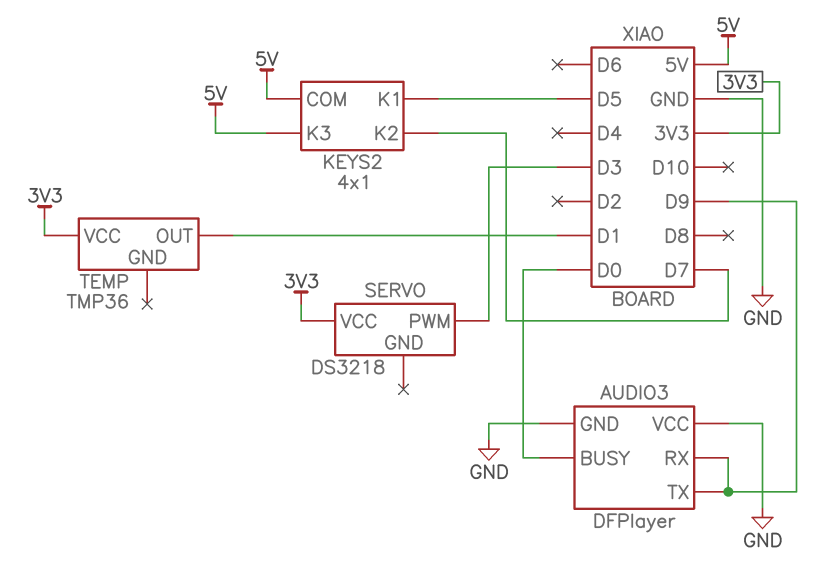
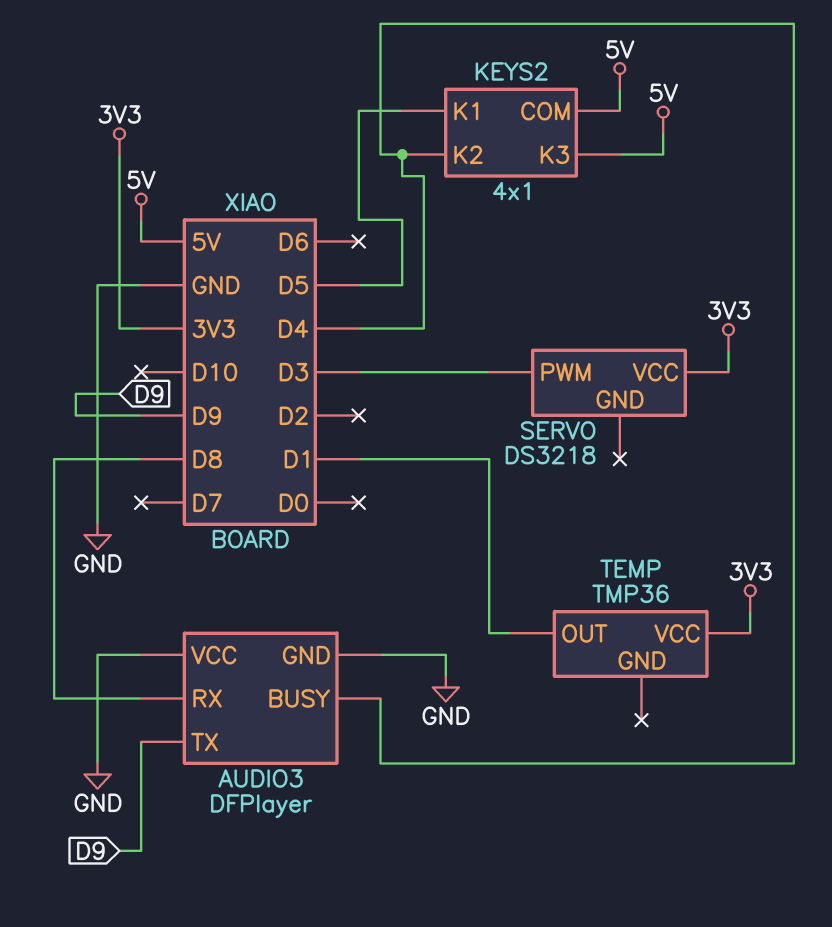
AUDIO3 pin BUSY: D0 -> D4
AUDIO3 pin RX: D9 -> D8
KEYS2 pin K2: D7 -> D4

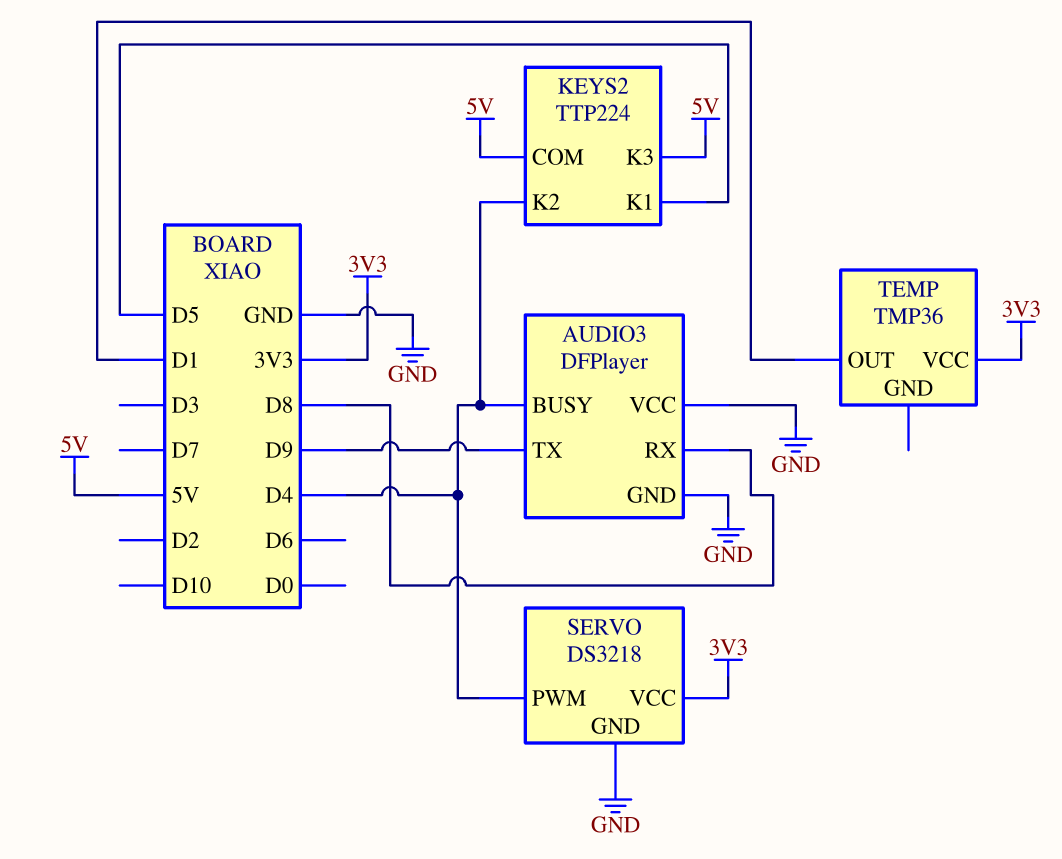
KEYS2: 4x1 -> TTP224
SERVO pin GND: none -> GND
SERVO pin PWM: D3 -> D4

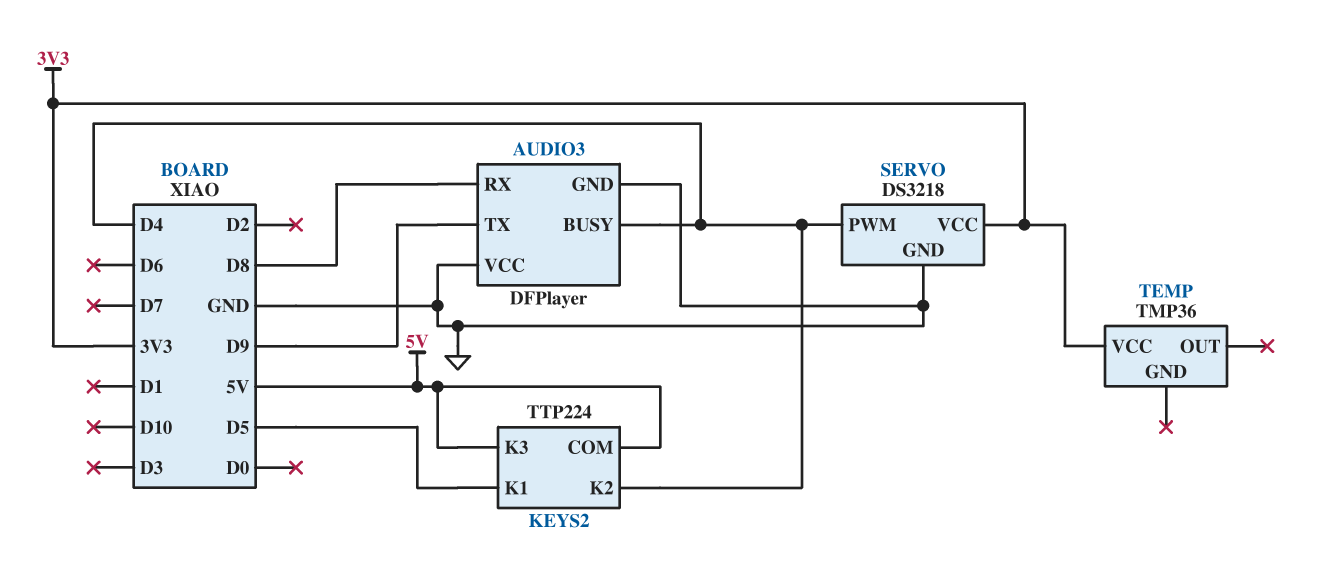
TEMP pin OUT: D1 -> none

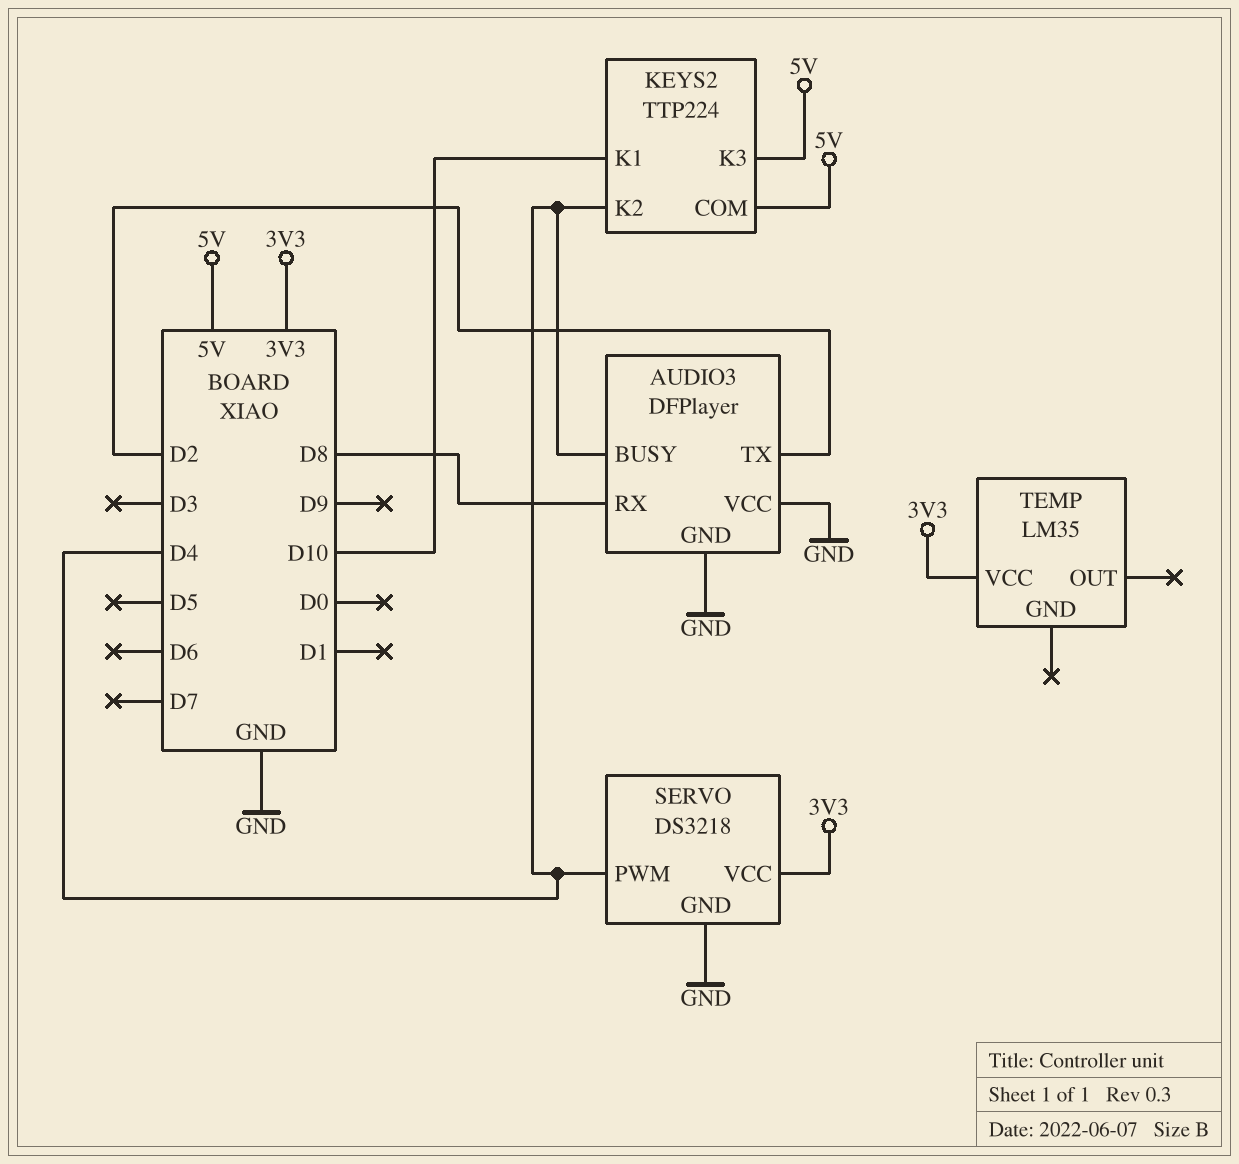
AUDIO3 pin TX: D9 -> D2
KEYS2 pin K1: D5 -> D10
TEMP: TMP36 -> LM35

